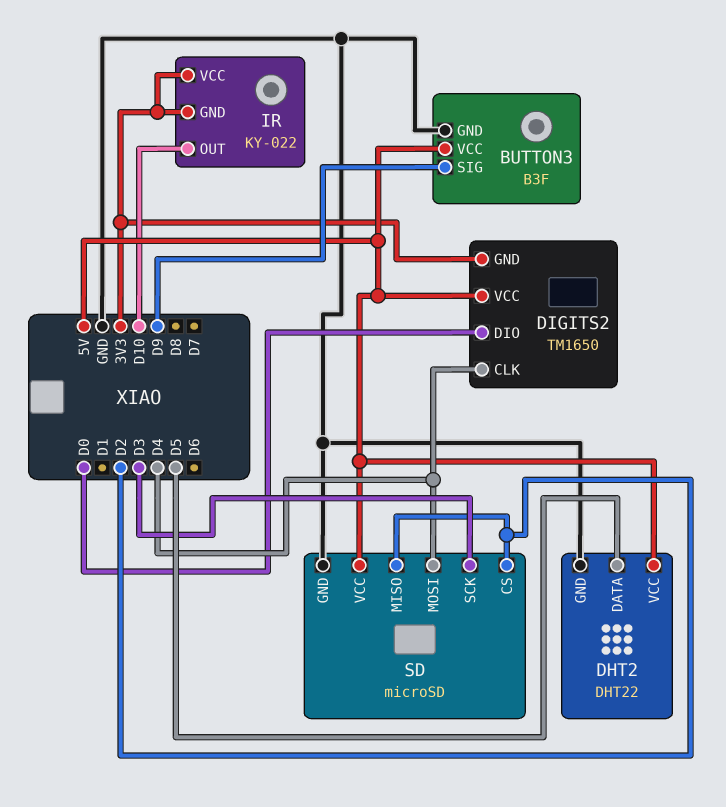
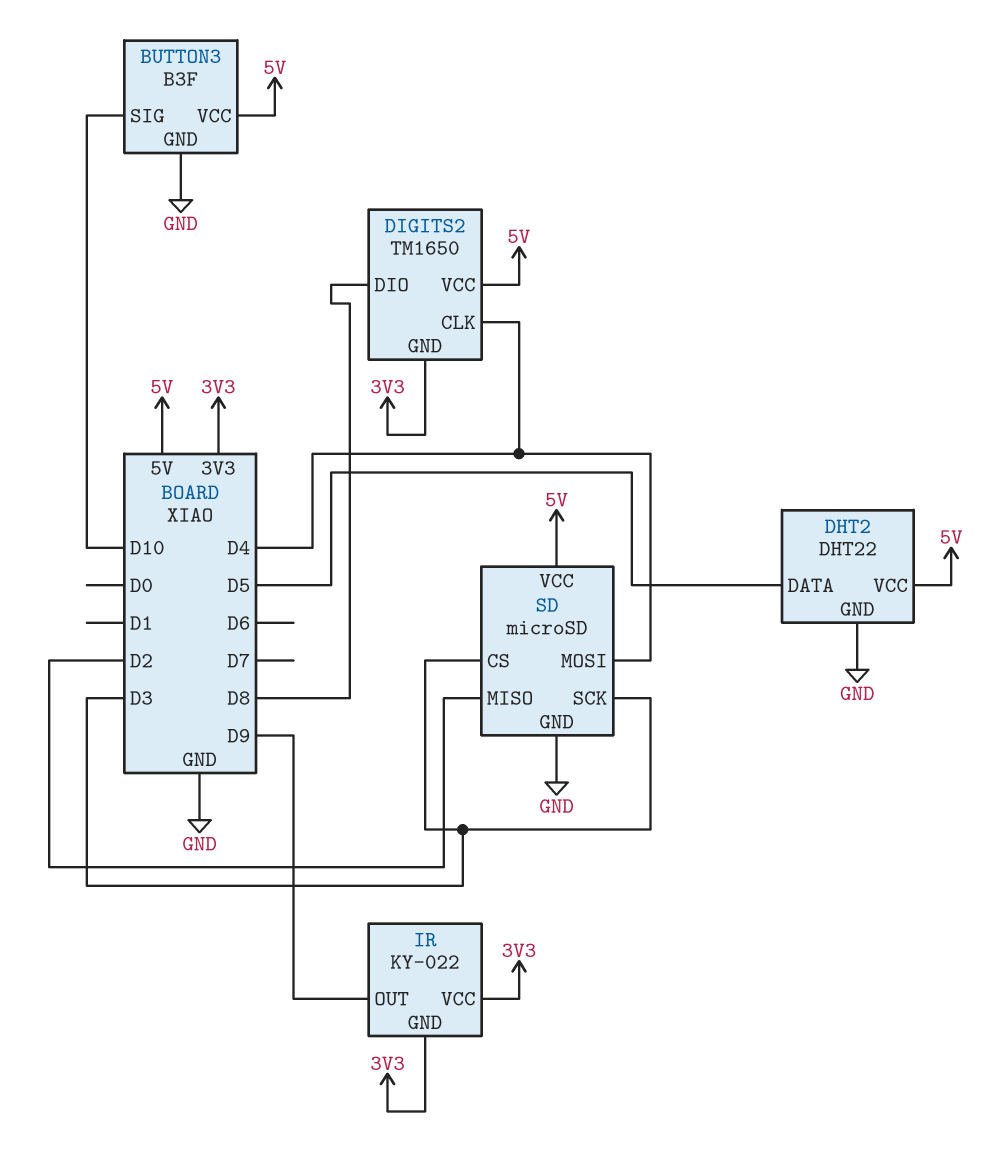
BUTTON3 pin SIG: D9 -> D10
DIGITS2 pin DIO: D0 -> D8
IR pin OUT: D10 -> D9
SD pin CS: D2 -> D3

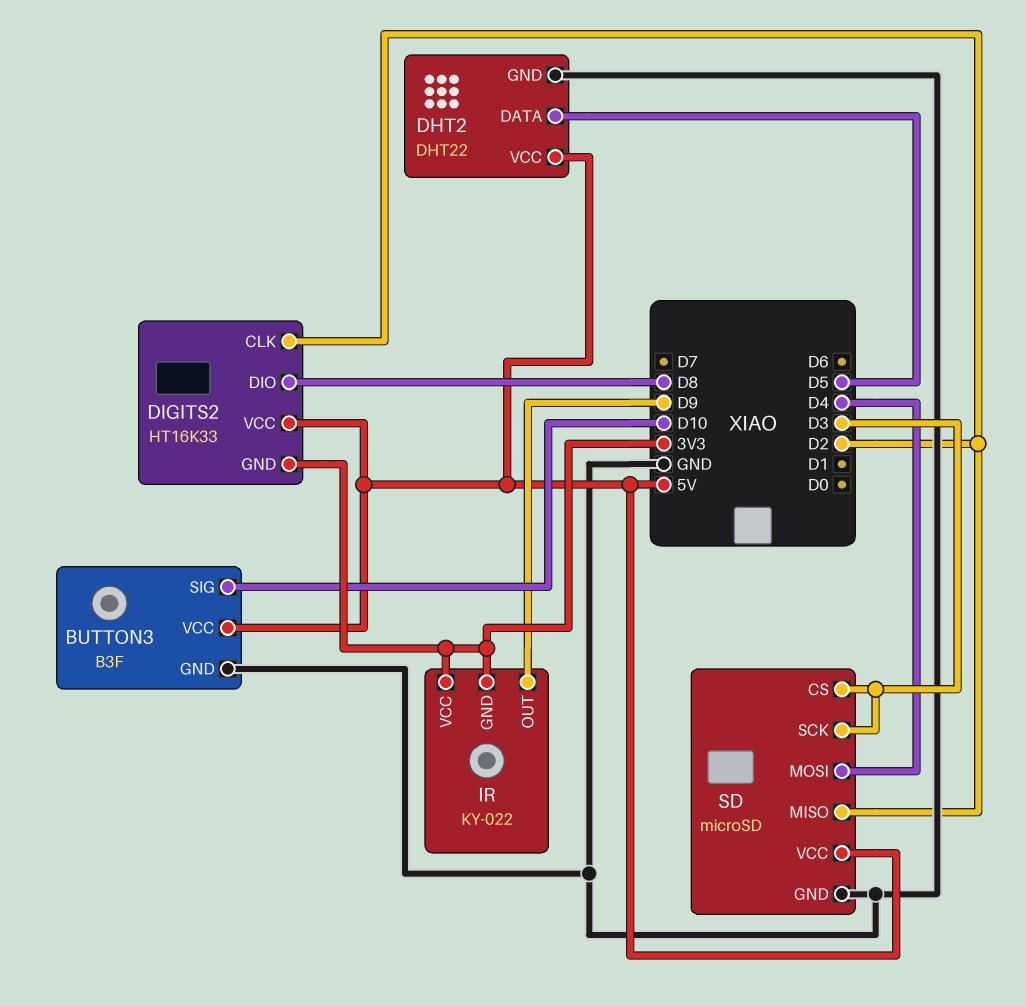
DIGITS2: TM1650 -> HT16K33
DIGITS2 pin CLK: D4 -> D2

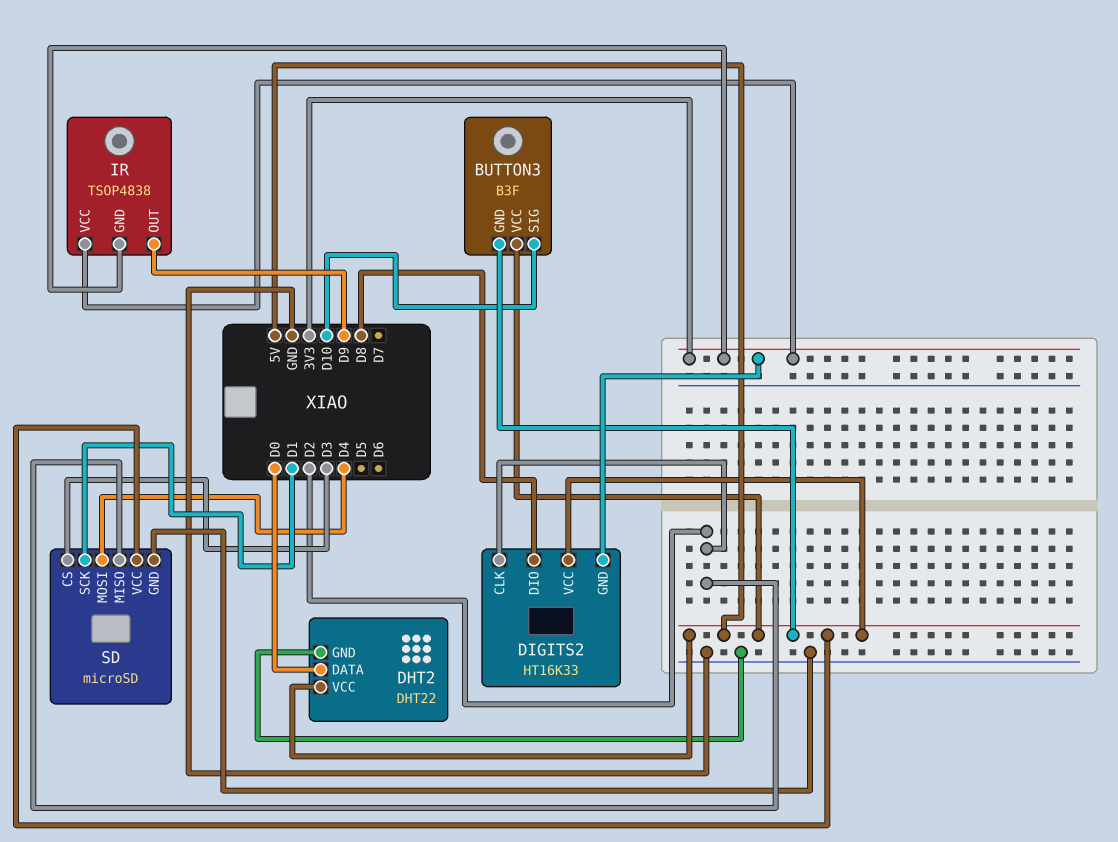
BUTTON3 pin GND: GND -> 5V
DHT2 pin DATA: D5 -> D0
IR: KY-022 -> TSOP4838
SD pin SCK: D3 -> D1

